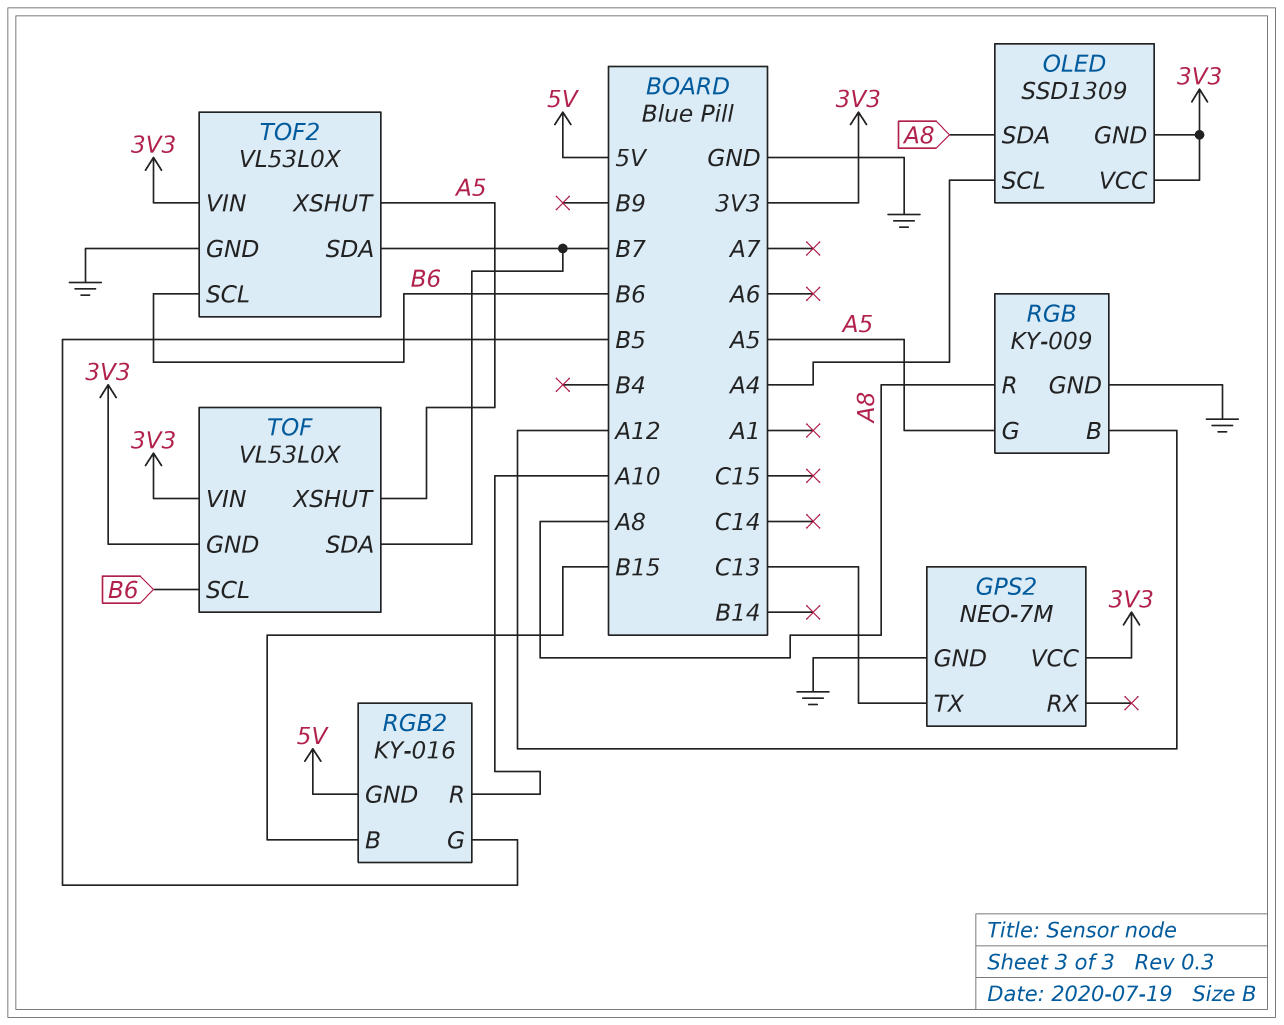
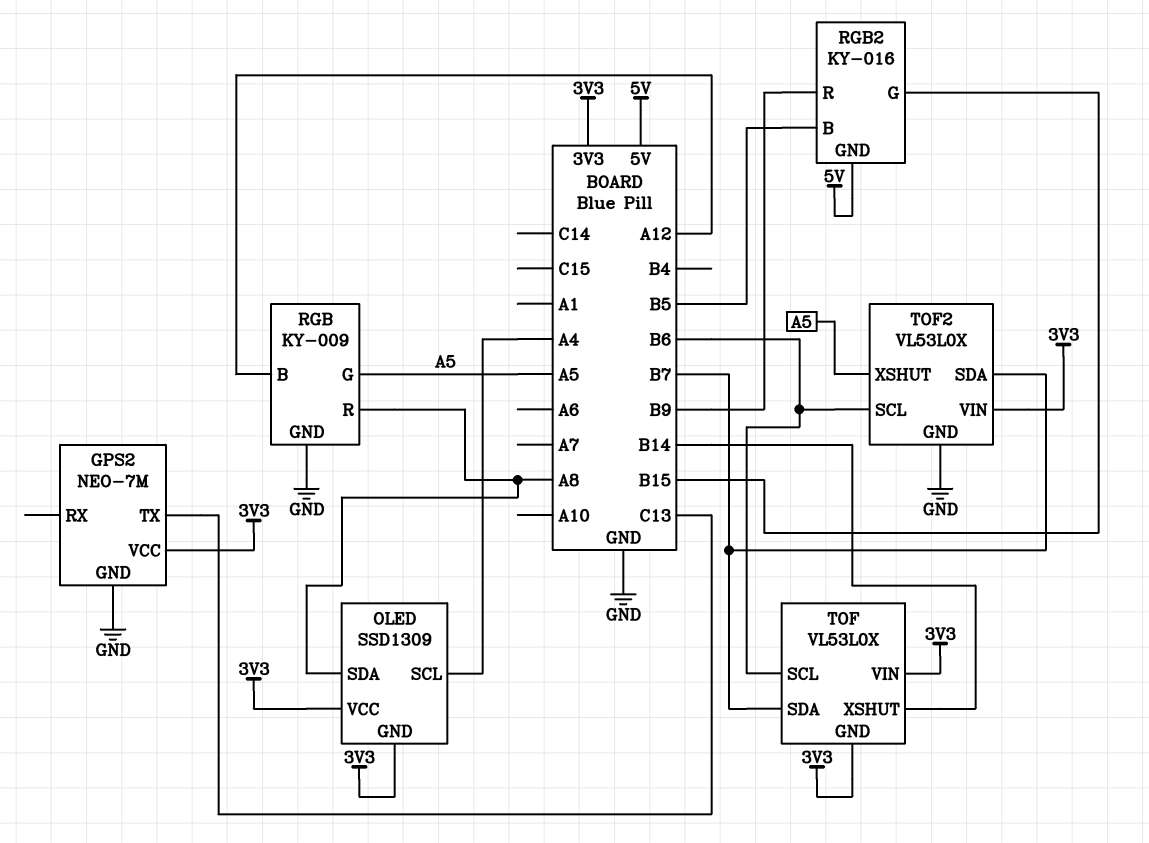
RGB2 pin B: B15 -> B5
RGB2 pin G: B5 -> B15
RGB2 pin R: A10 -> B9
TOF pin XSHUT: A5 -> B14

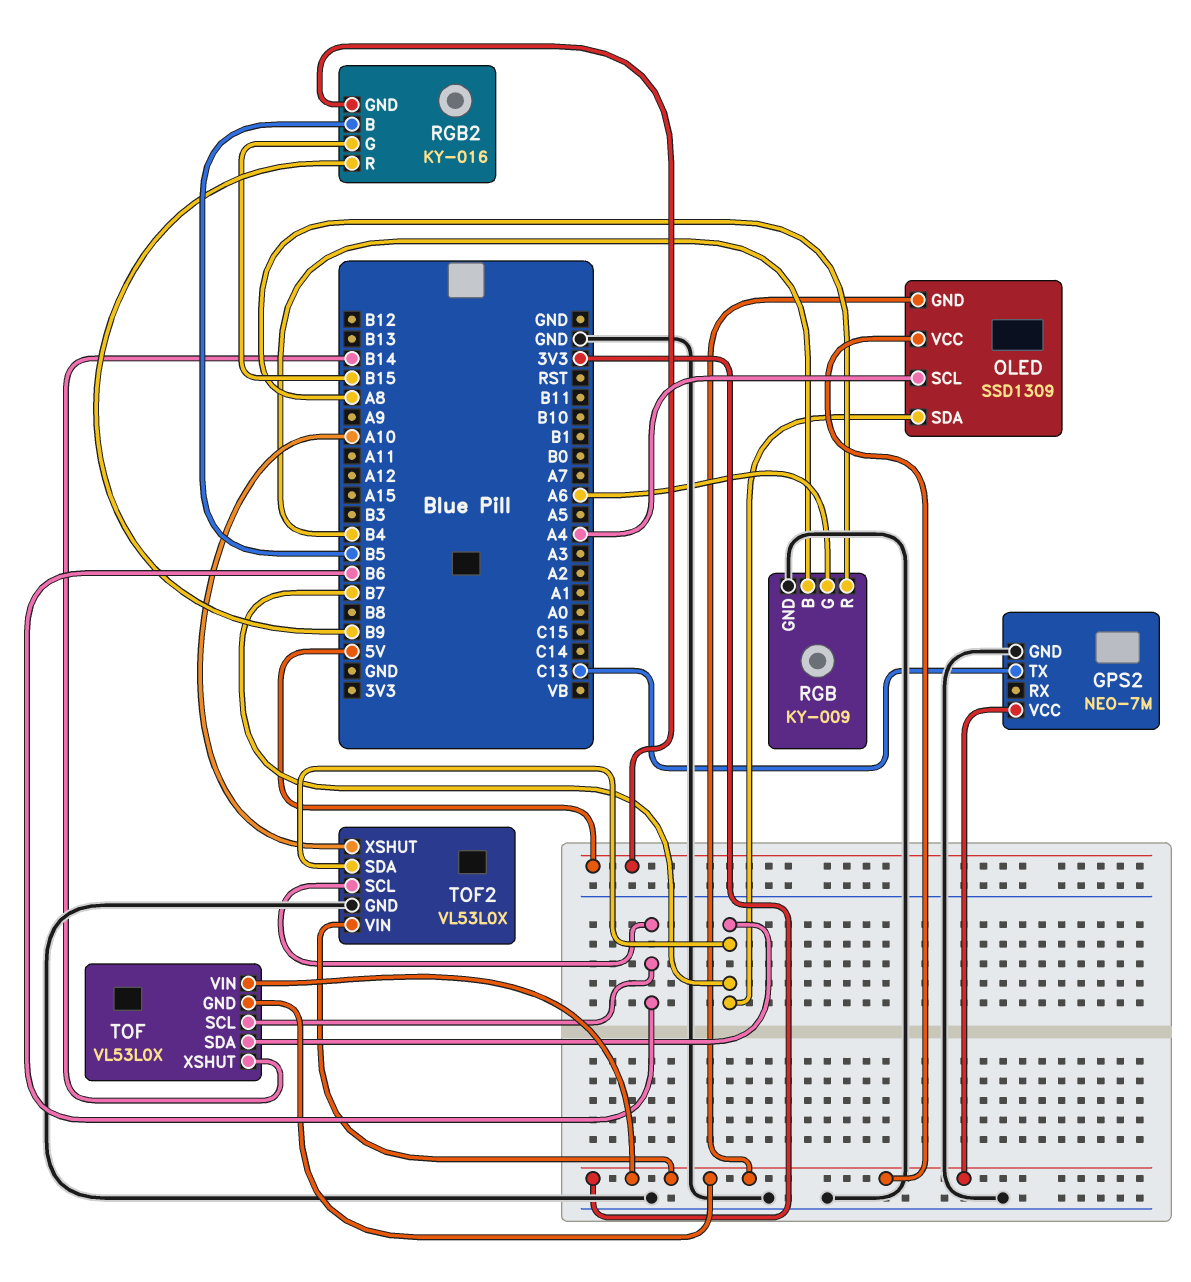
OLED pin SDA: A8 -> B7
RGB pin B: A12 -> B4
RGB pin G: A5 -> A6
TOF2 pin XSHUT: A5 -> A10

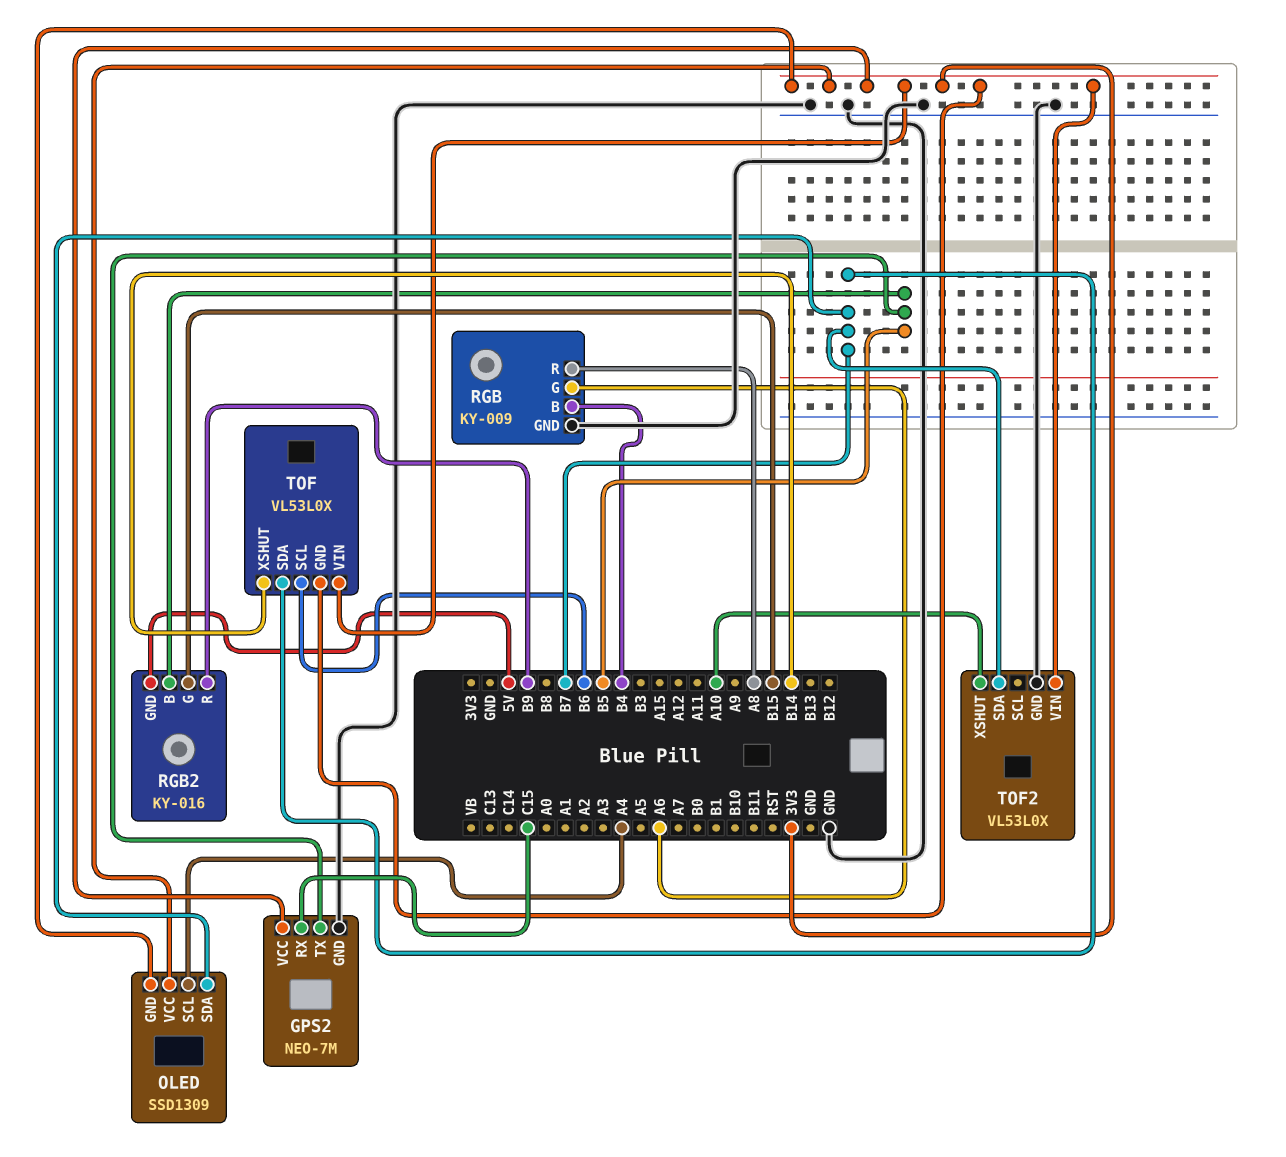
GPS2 pin RX: none -> C15
GPS2 pin TX: C13 -> B5
TOF2 pin SCL: B6 -> none

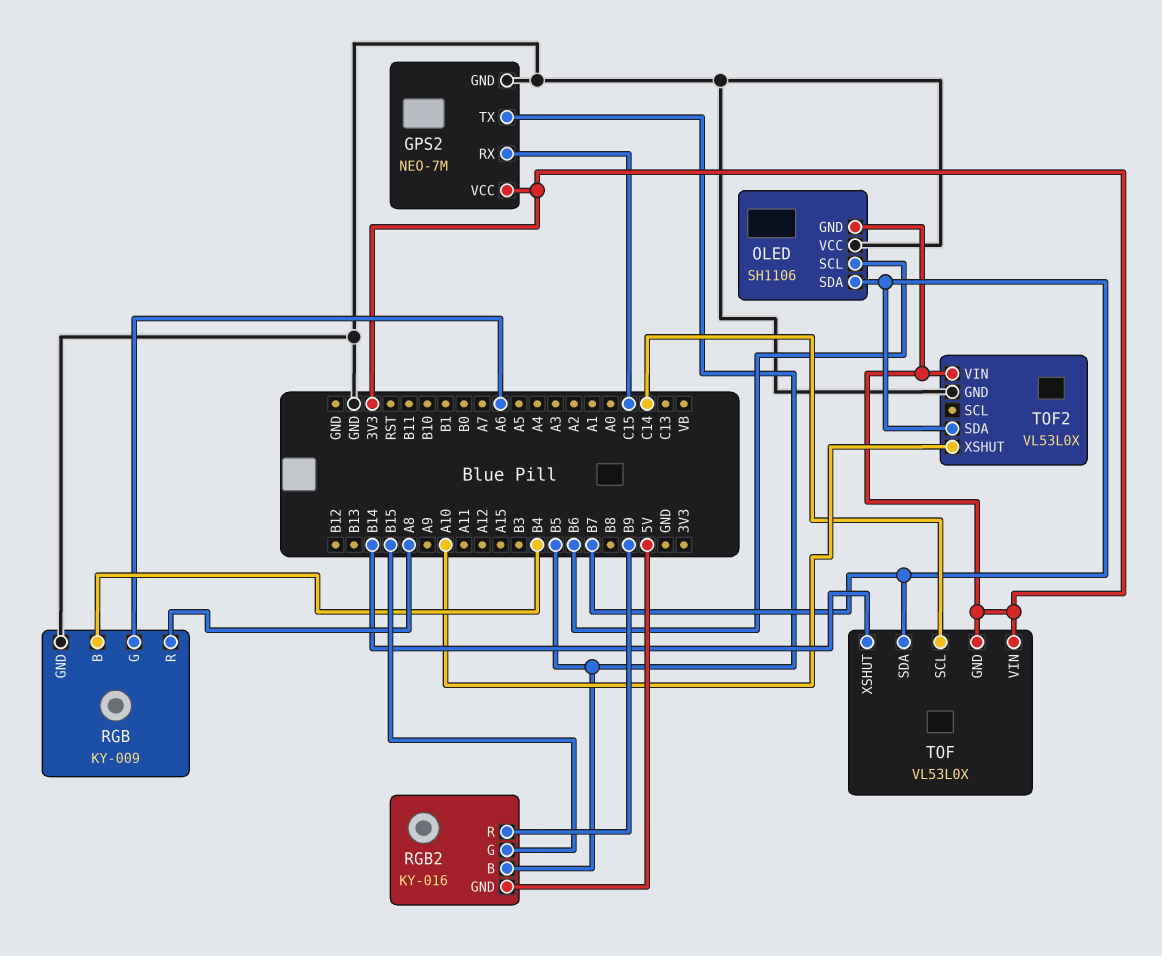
OLED: SSD1309 -> SH1106
OLED pin SCL: A4 -> B6
OLED pin VCC: 3V3 -> GND
TOF pin SCL: B6 -> C14

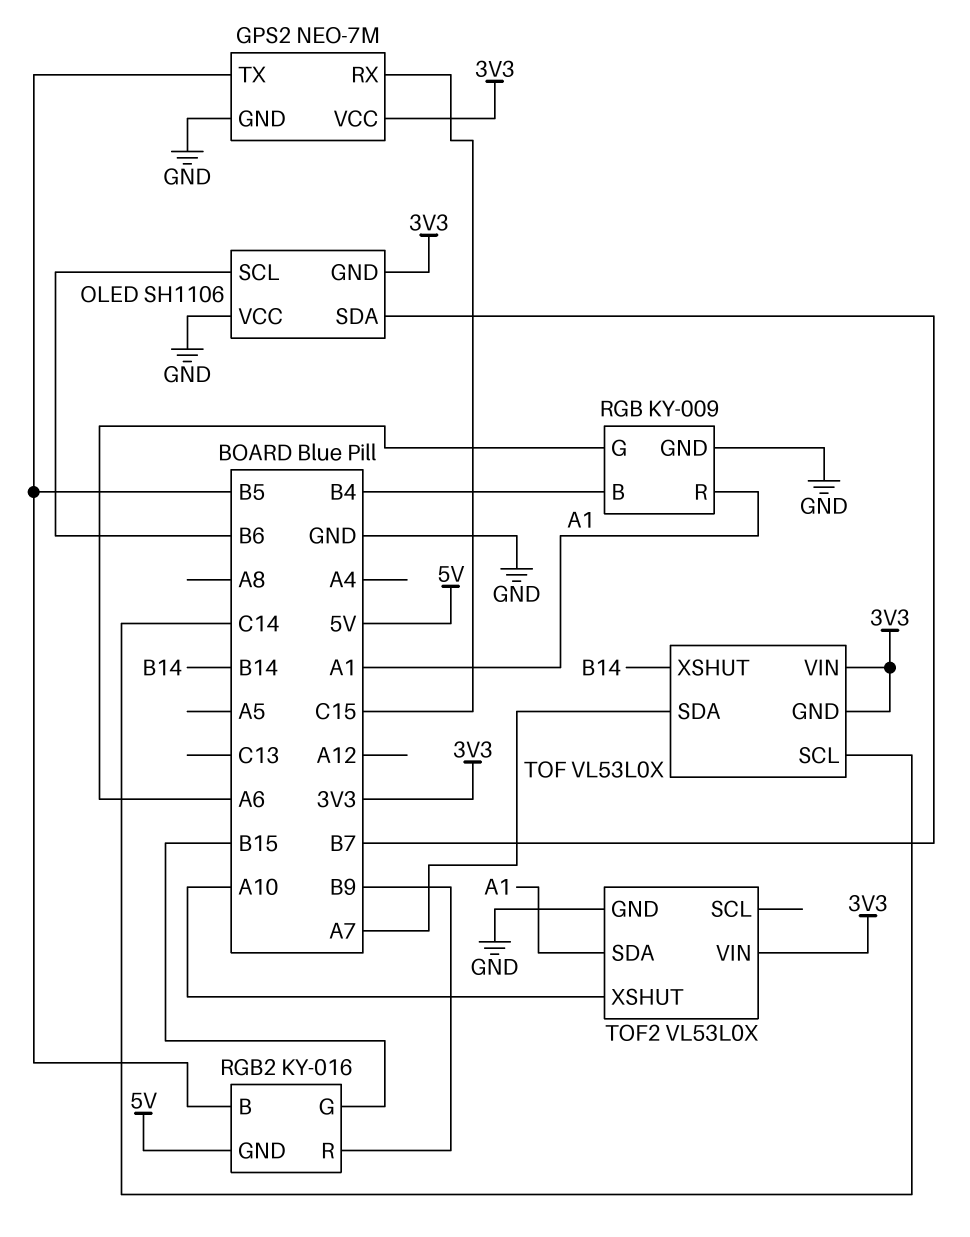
RGB pin R: A8 -> A1
TOF pin SDA: B7 -> A7
TOF2 pin SDA: B7 -> A1

